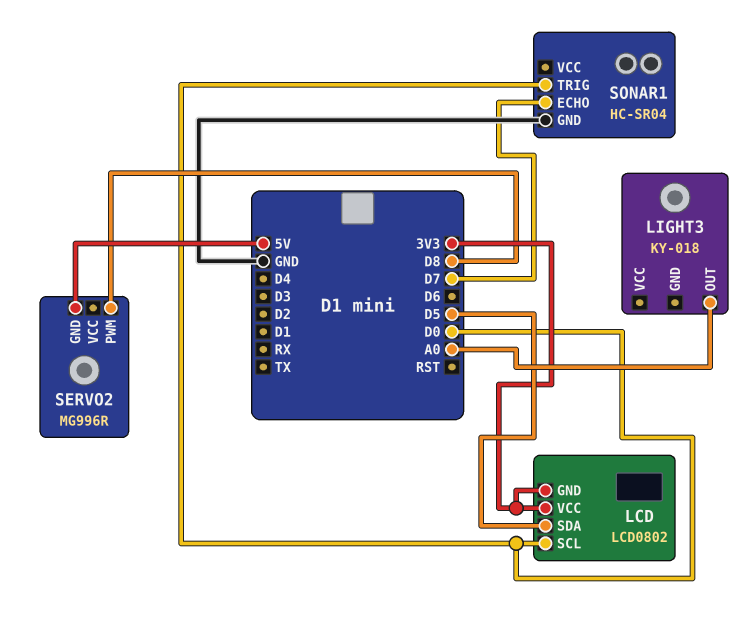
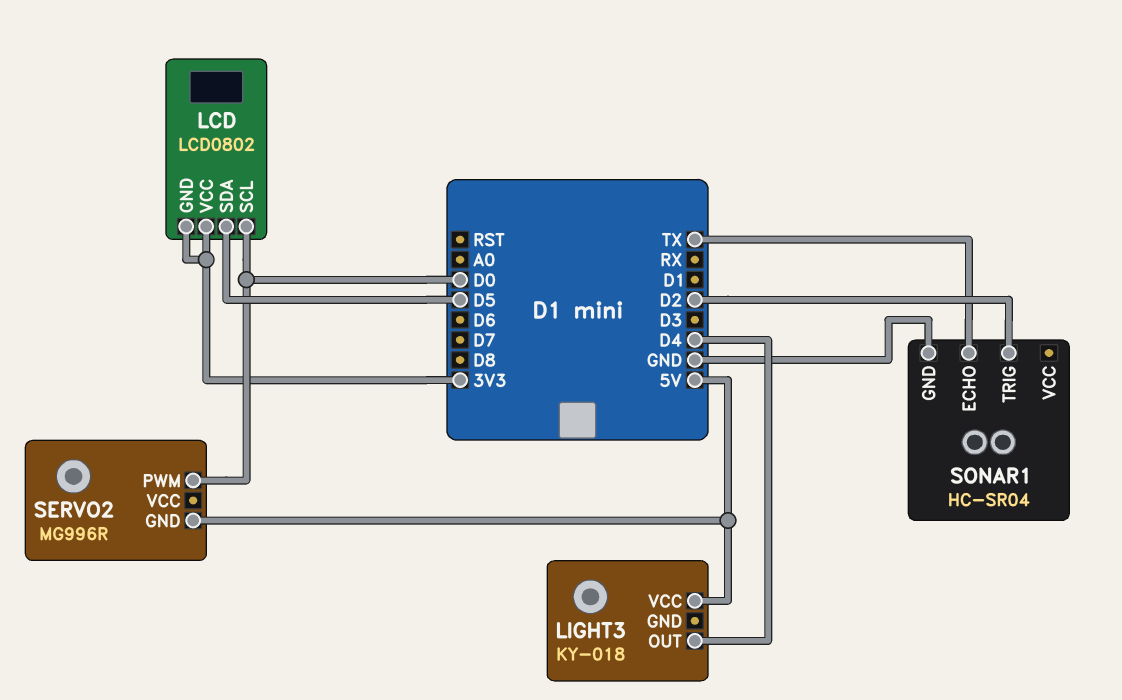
LIGHT3 pin OUT: A0 -> D4
LIGHT3 pin VCC: none -> 5V
SERVO2 pin PWM: D8 -> D0
SONAR1 pin ECHO: D7 -> TX
SONAR1 pin TRIG: D0 -> D2

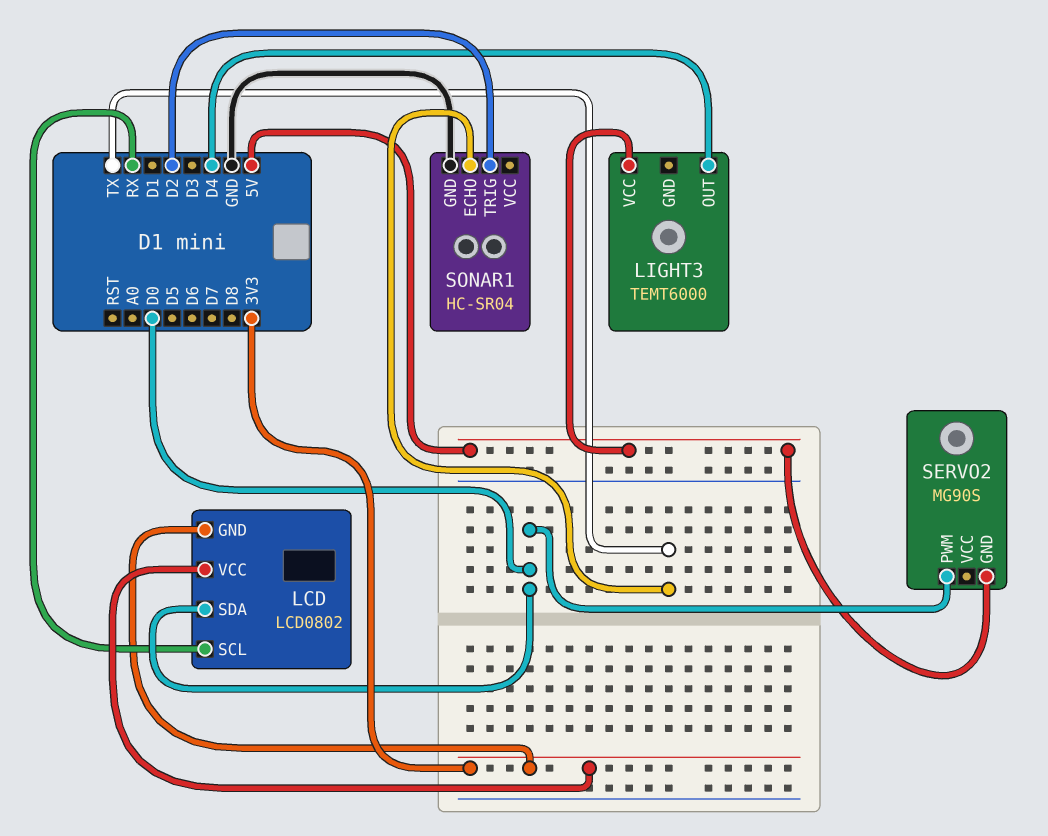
LCD pin SCL: D0 -> RX
LCD pin SDA: D5 -> D0
LIGHT3: KY-018 -> TEMT6000
SERVO2: MG996R -> MG90S

